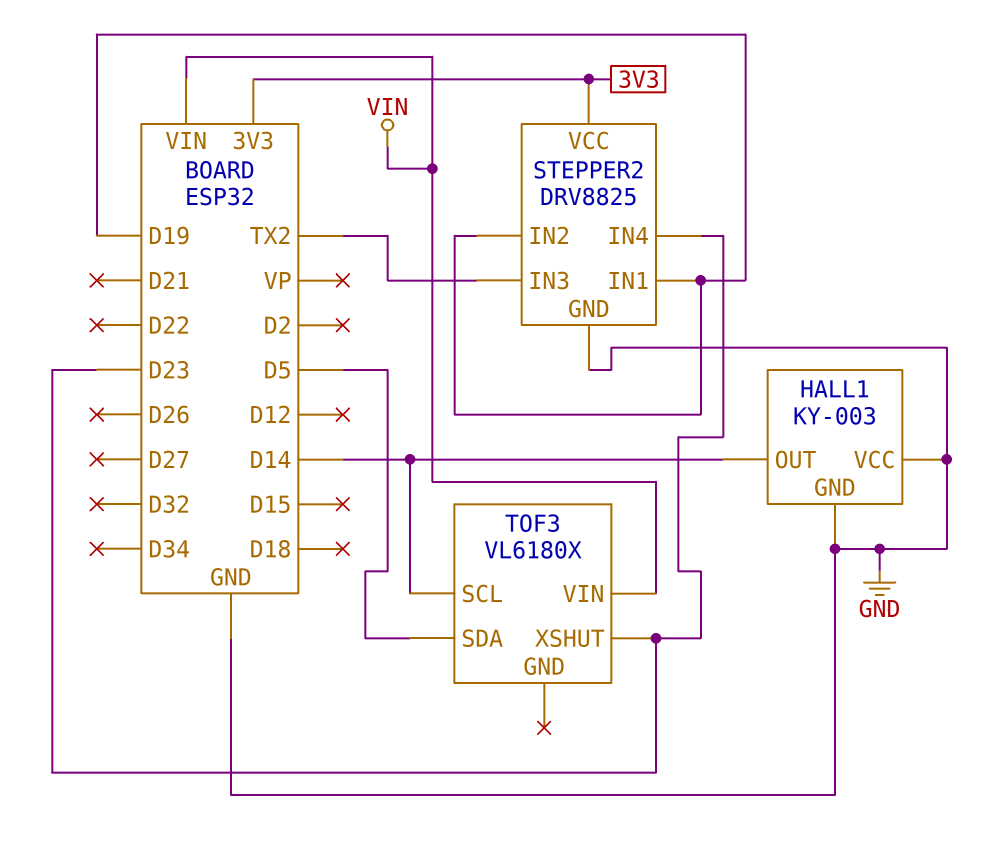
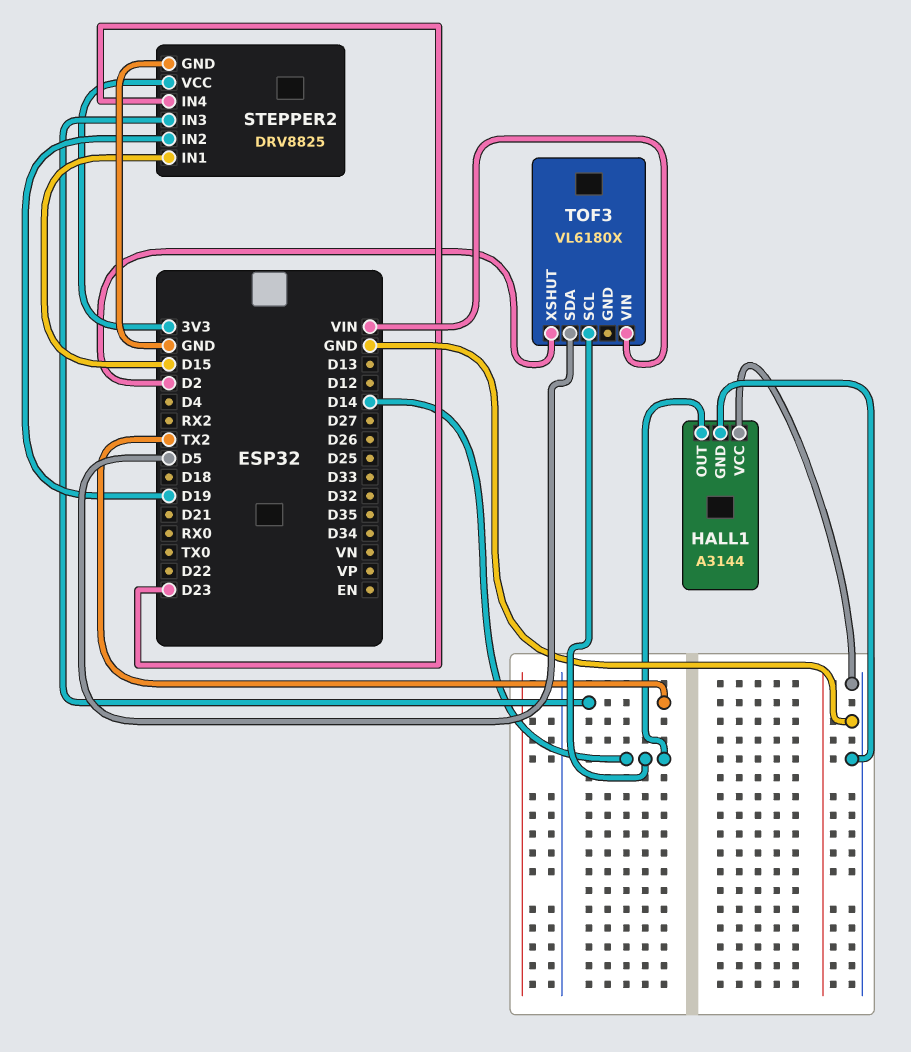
HALL1: KY-003 -> A3144
STEPPER2 pin IN1: D19 -> D15
TOF3 pin XSHUT: D23 -> D2

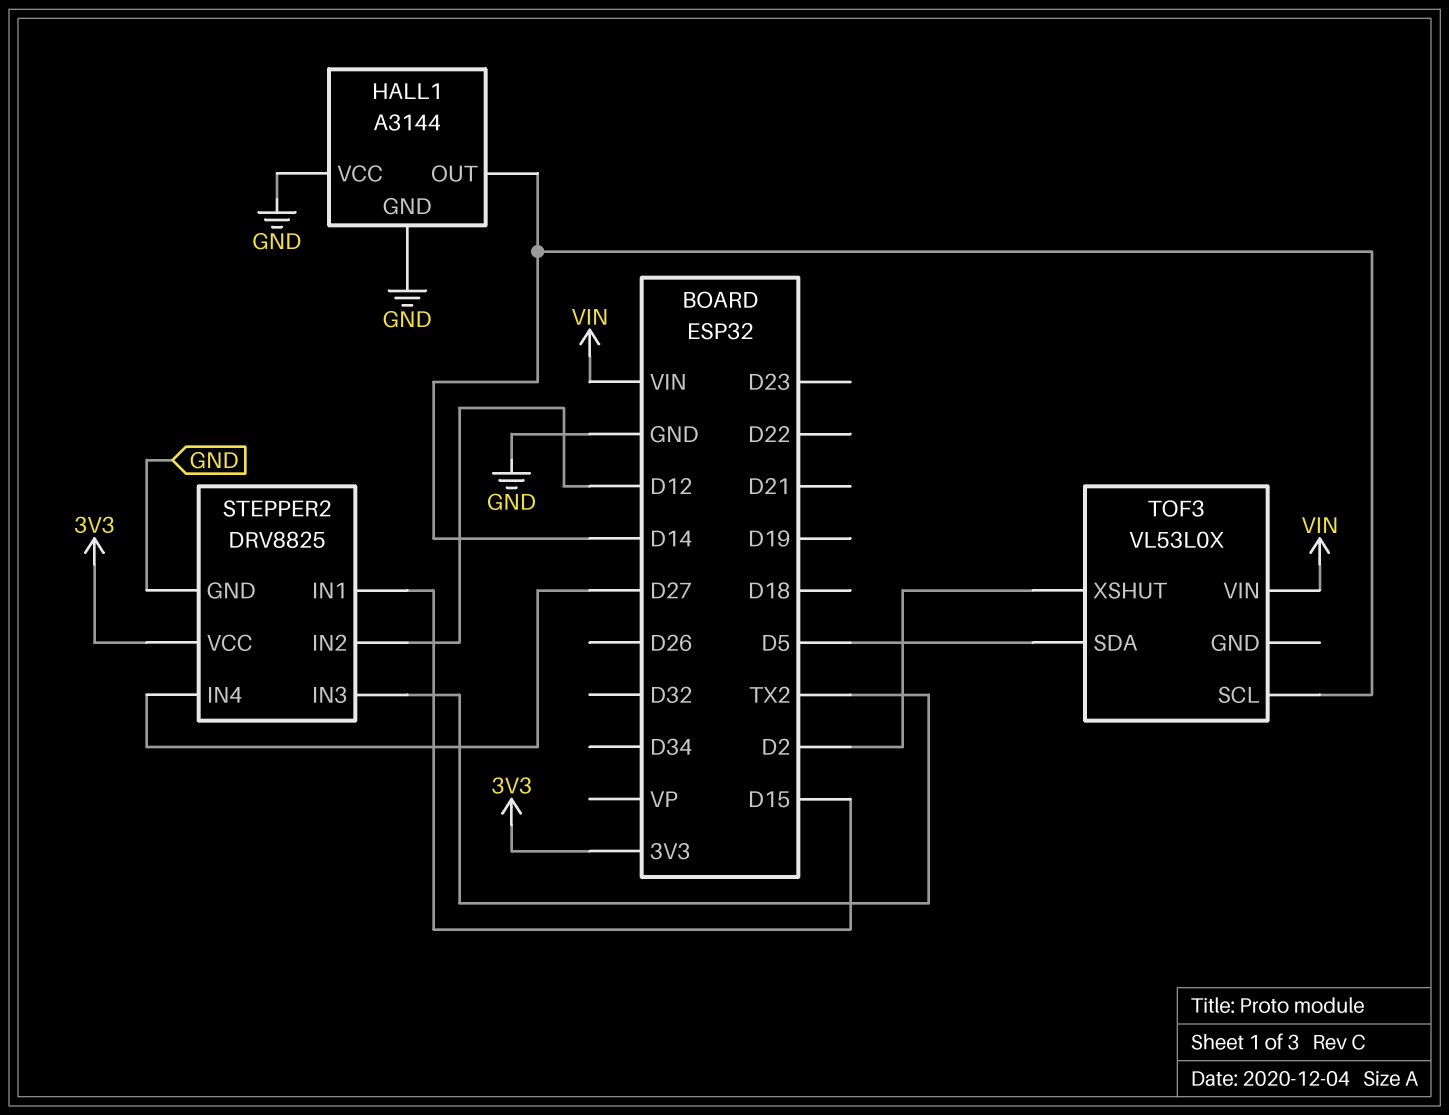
STEPPER2 pin IN2: D19 -> D12
STEPPER2 pin IN4: D23 -> D27
TOF3: VL6180X -> VL53L0X

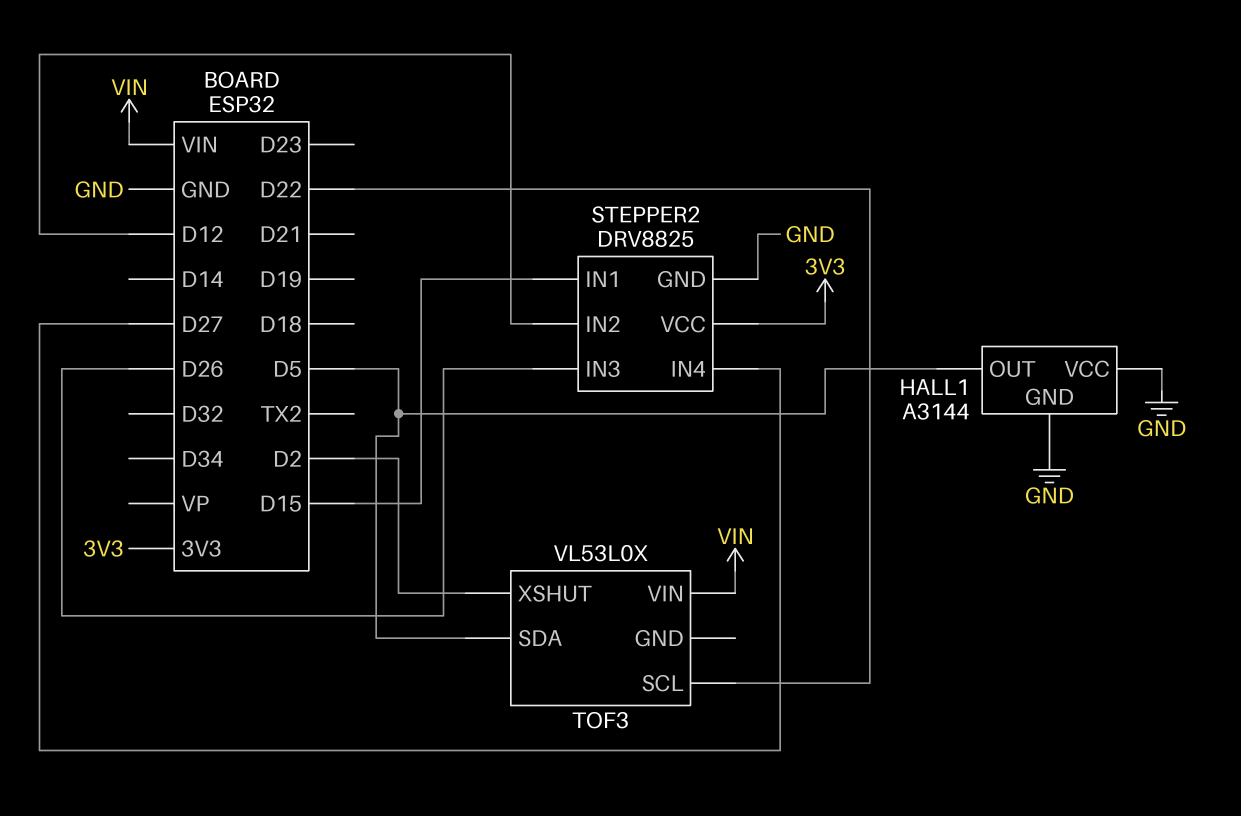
HALL1 pin OUT: D14 -> D5
STEPPER2 pin IN3: TX2 -> D26
TOF3 pin SCL: D14 -> D22

